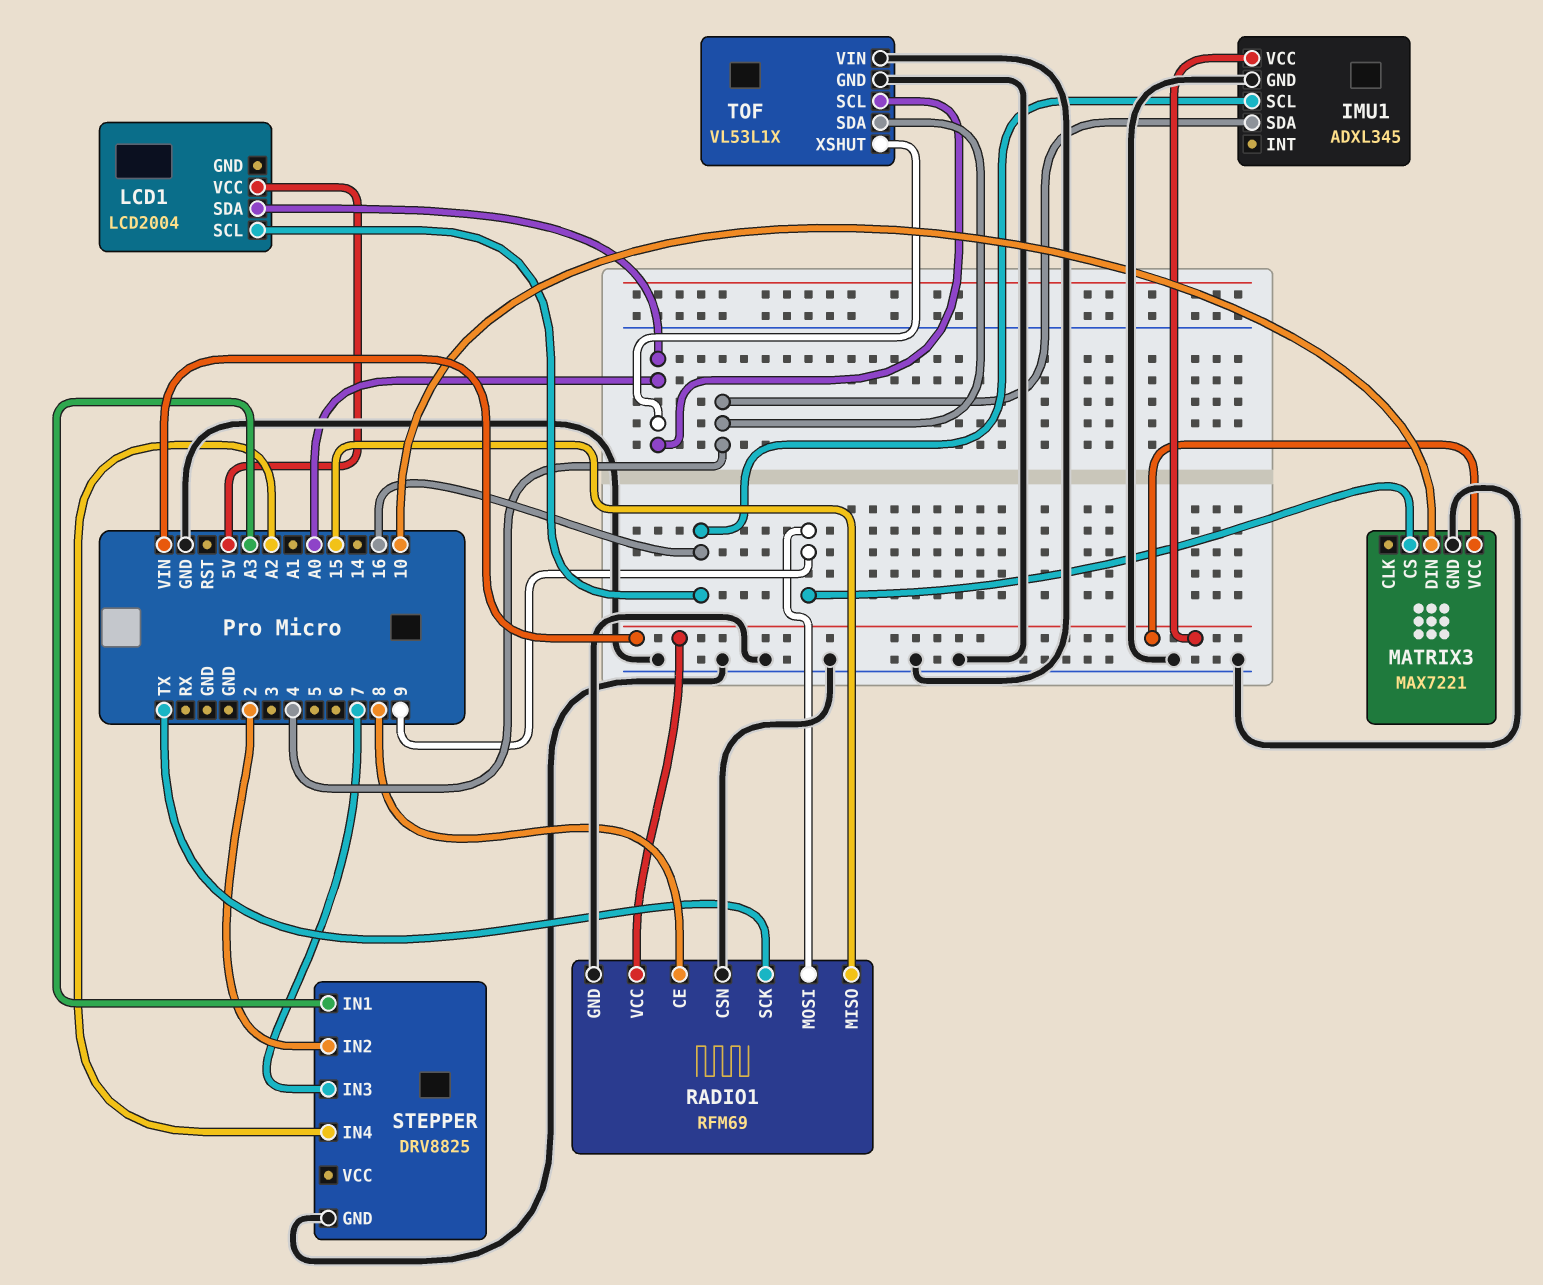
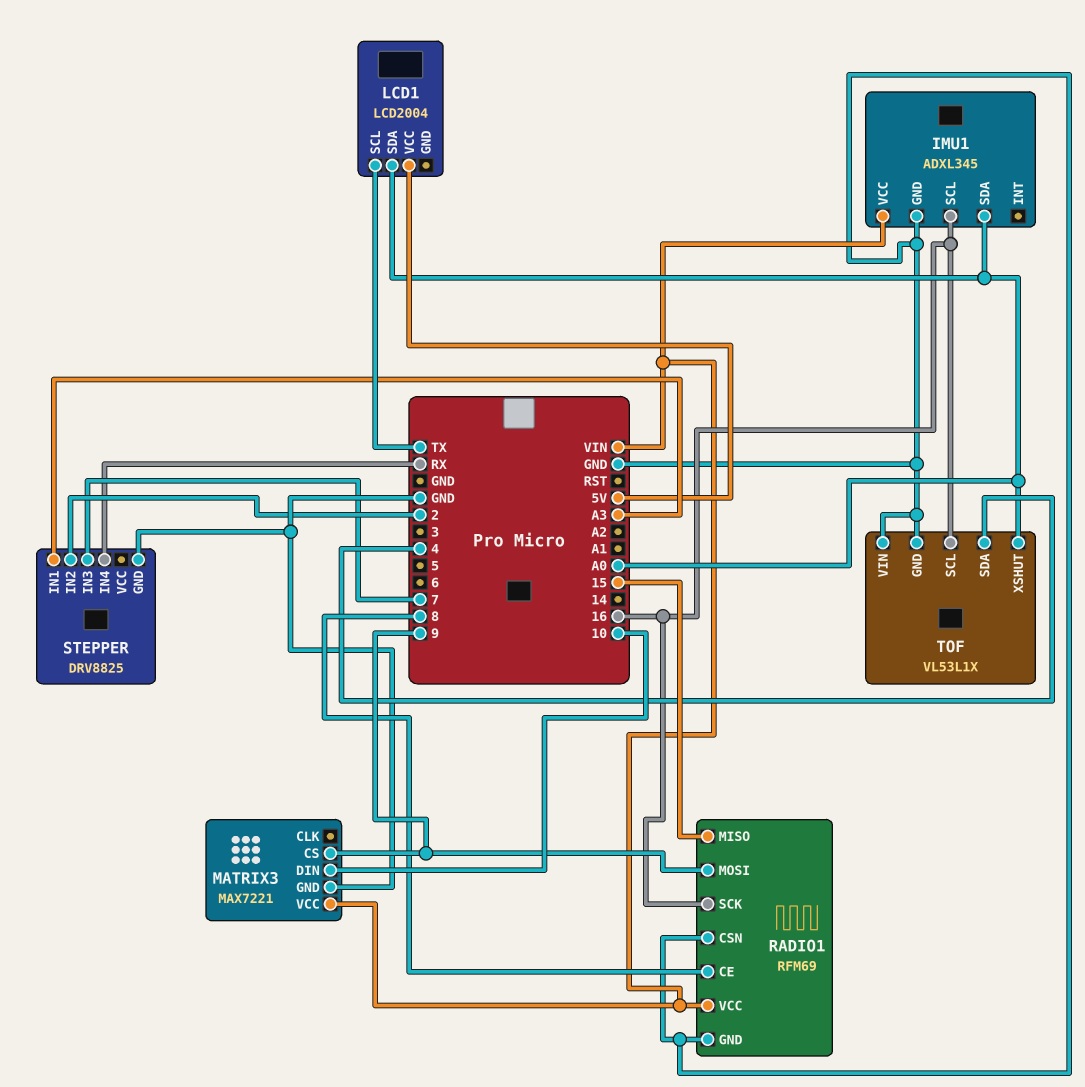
IMU1 pin SDA: 4 -> A0
LCD1 pin SCL: 16 -> TX
RADIO1 pin SCK: TX -> 16
STEPPER pin IN4: A2 -> RX
TOF pin SCL: A0 -> 16

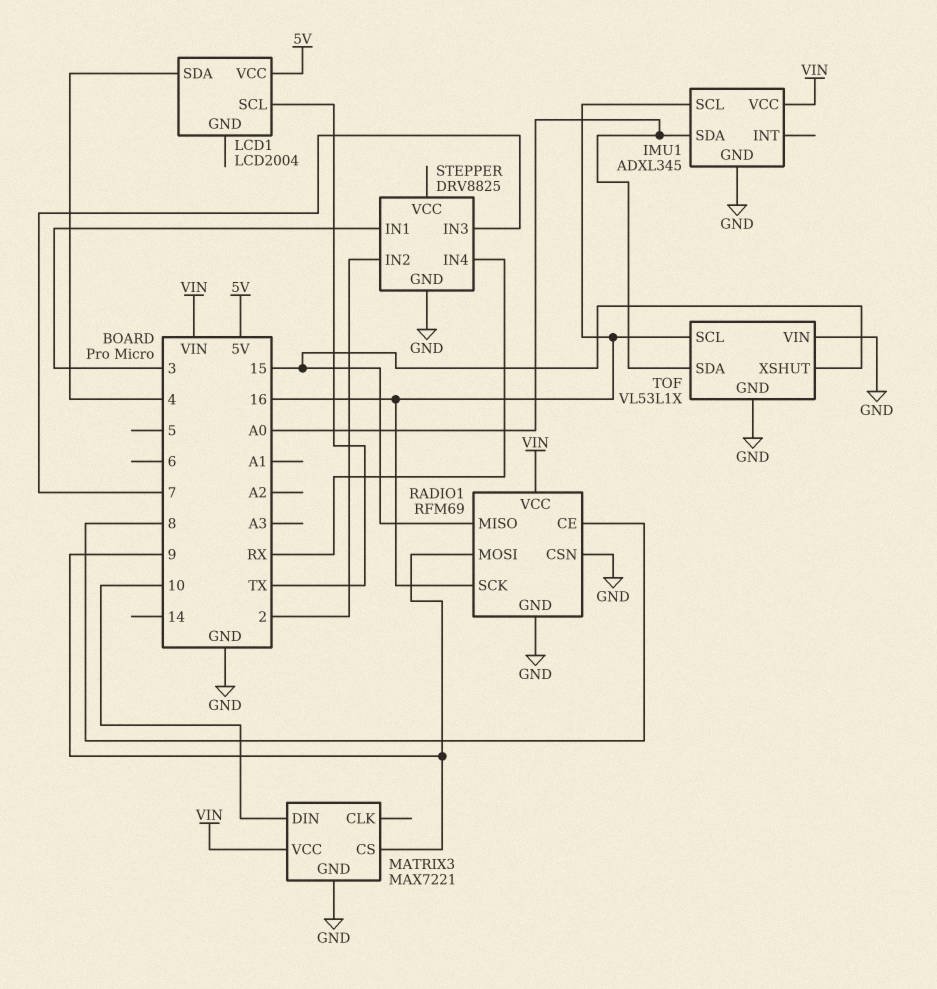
LCD1 pin SDA: A0 -> 4
STEPPER pin IN1: A3 -> 3
TOF pin SDA: 4 -> A0
TOF pin XSHUT: A0 -> 15

